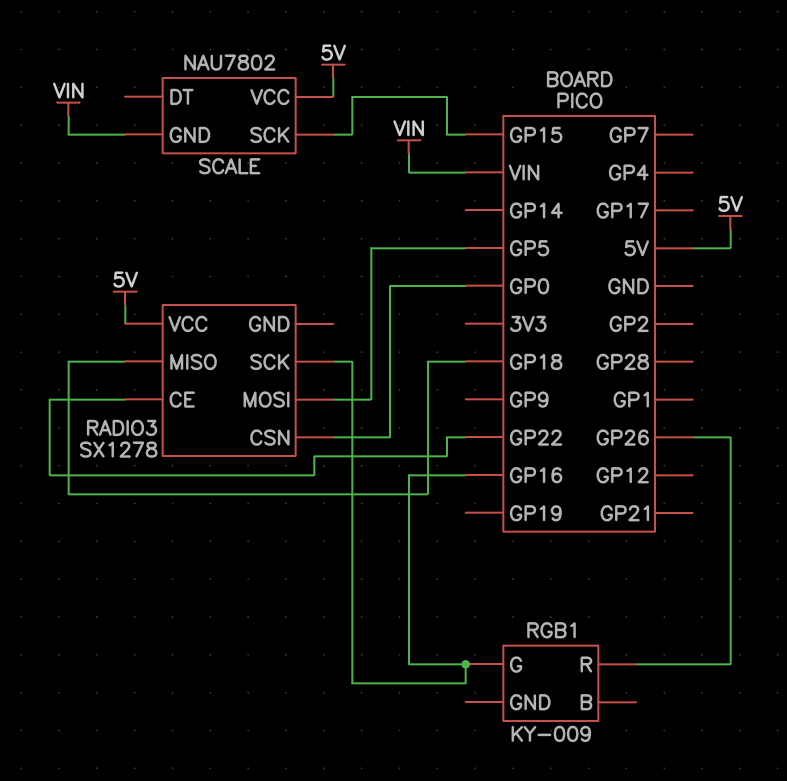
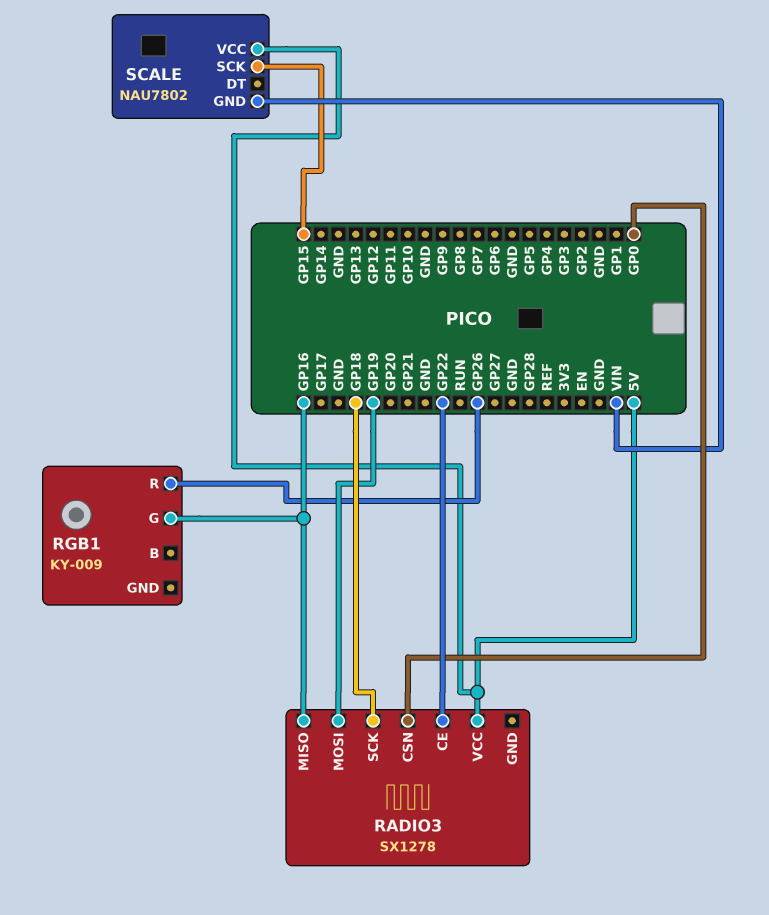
RADIO3 pin MISO: GP18 -> GP16
RADIO3 pin MOSI: GP5 -> GP19
RADIO3 pin SCK: GP16 -> GP18

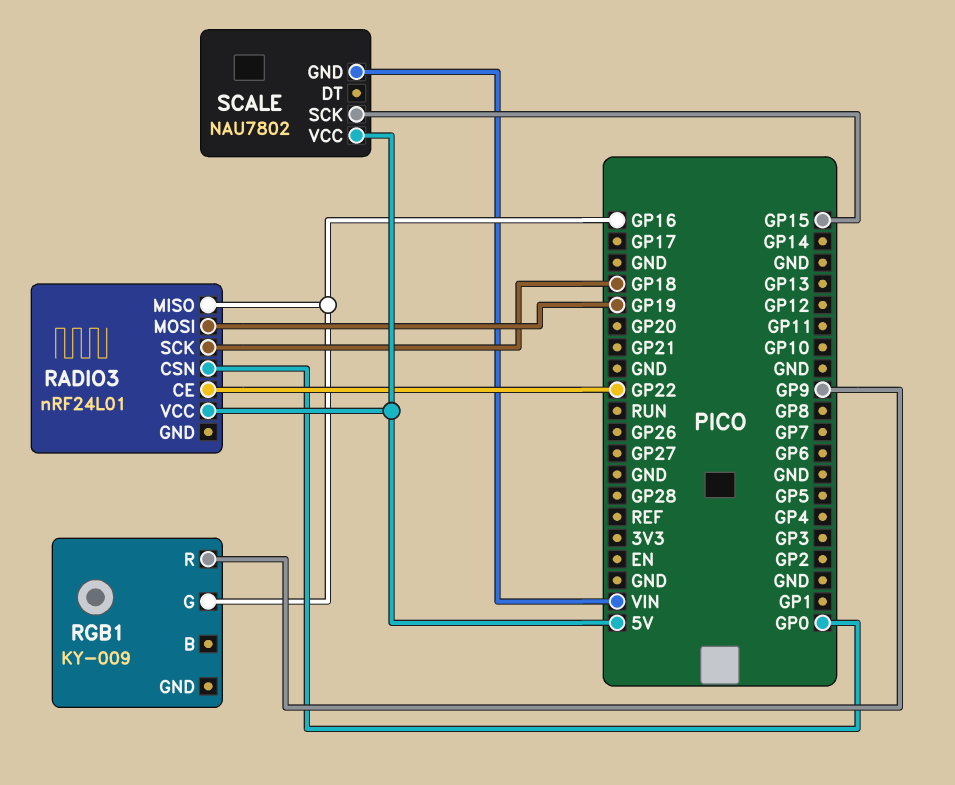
RADIO3: SX1278 -> nRF24L01
RGB1 pin R: GP26 -> GP9

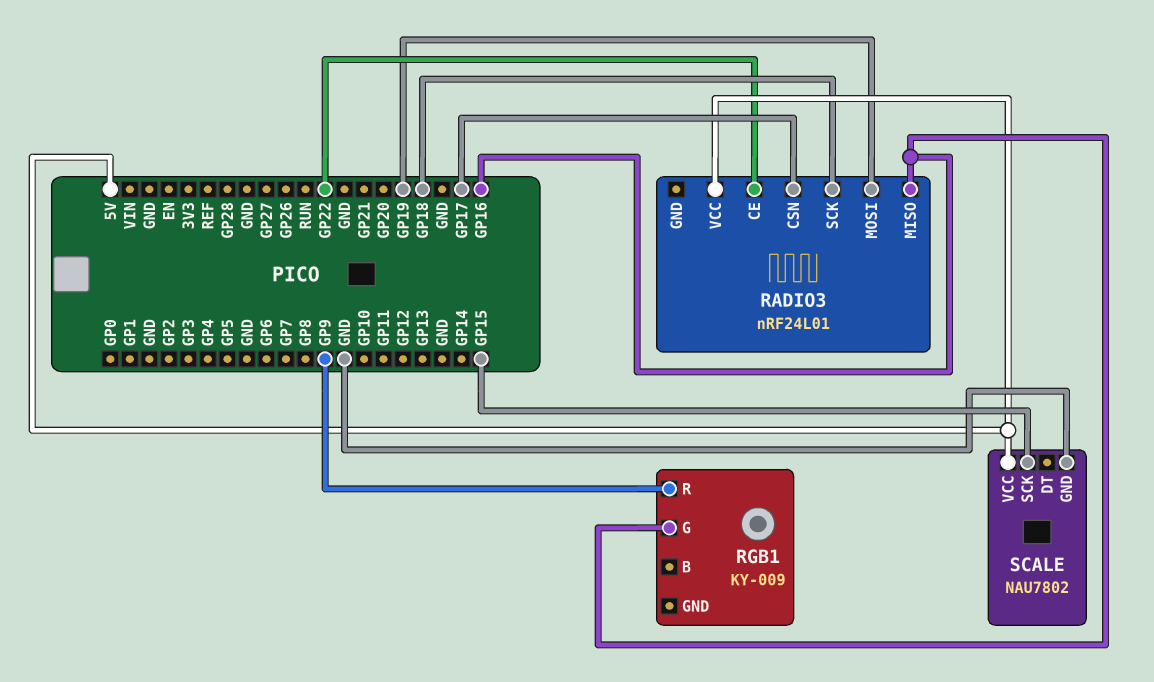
RADIO3 pin CSN: GP0 -> GP17
SCALE pin GND: VIN -> GND

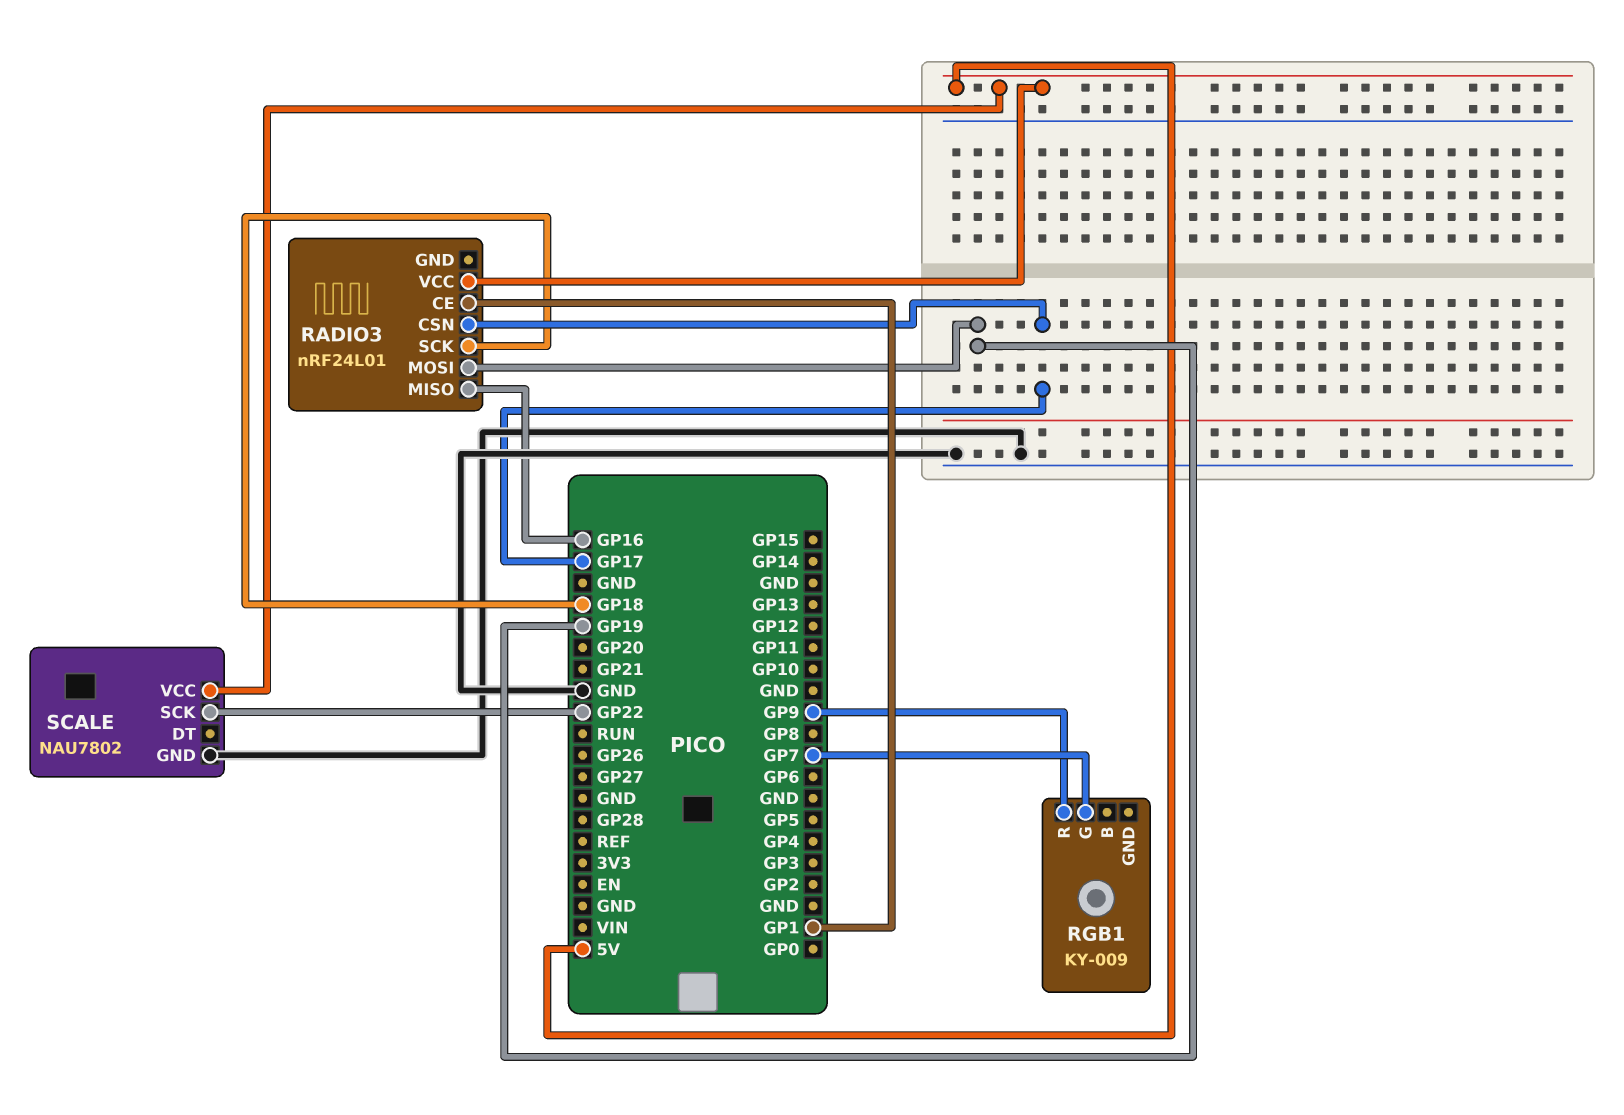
RADIO3 pin CE: GP22 -> GP1
RGB1 pin G: GP16 -> GP7
SCALE pin SCK: GP15 -> GP22

